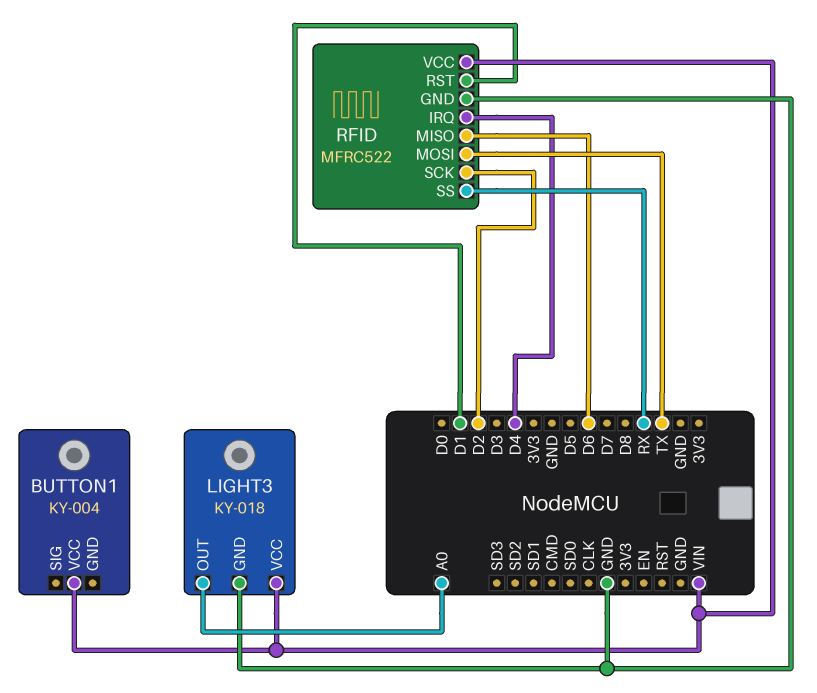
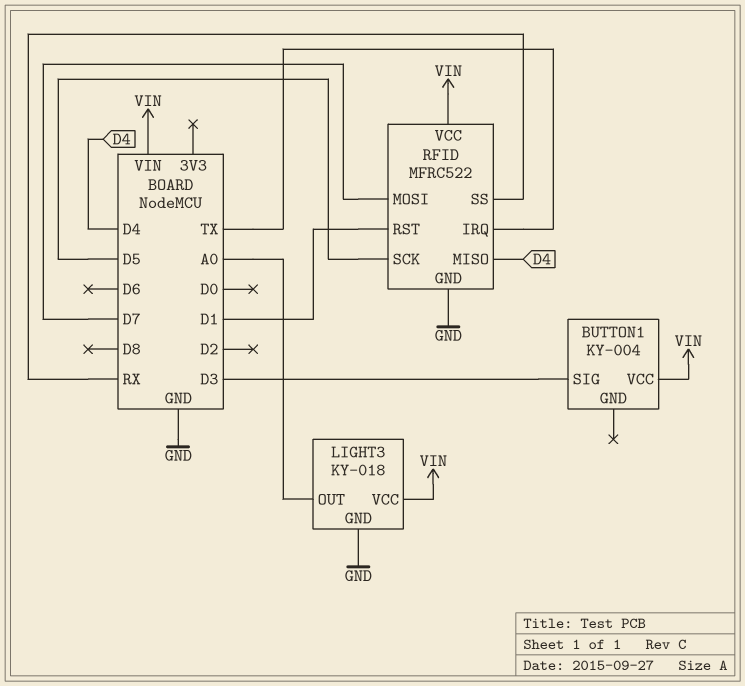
BUTTON1 pin SIG: none -> D3
RFID pin IRQ: D4 -> TX
RFID pin MISO: D6 -> D4
RFID pin MOSI: TX -> D7
RFID pin SCK: D2 -> D5

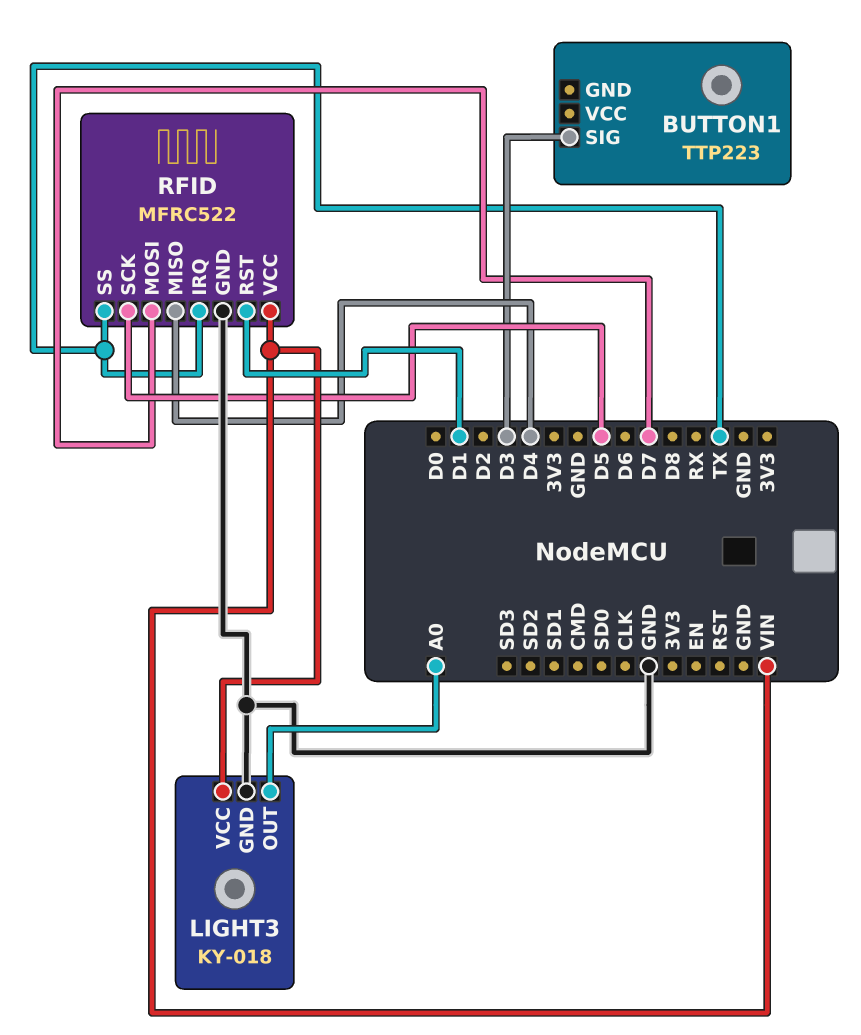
BUTTON1: KY-004 -> TTP223
BUTTON1 pin VCC: VIN -> none
RFID pin SS: RX -> TX

